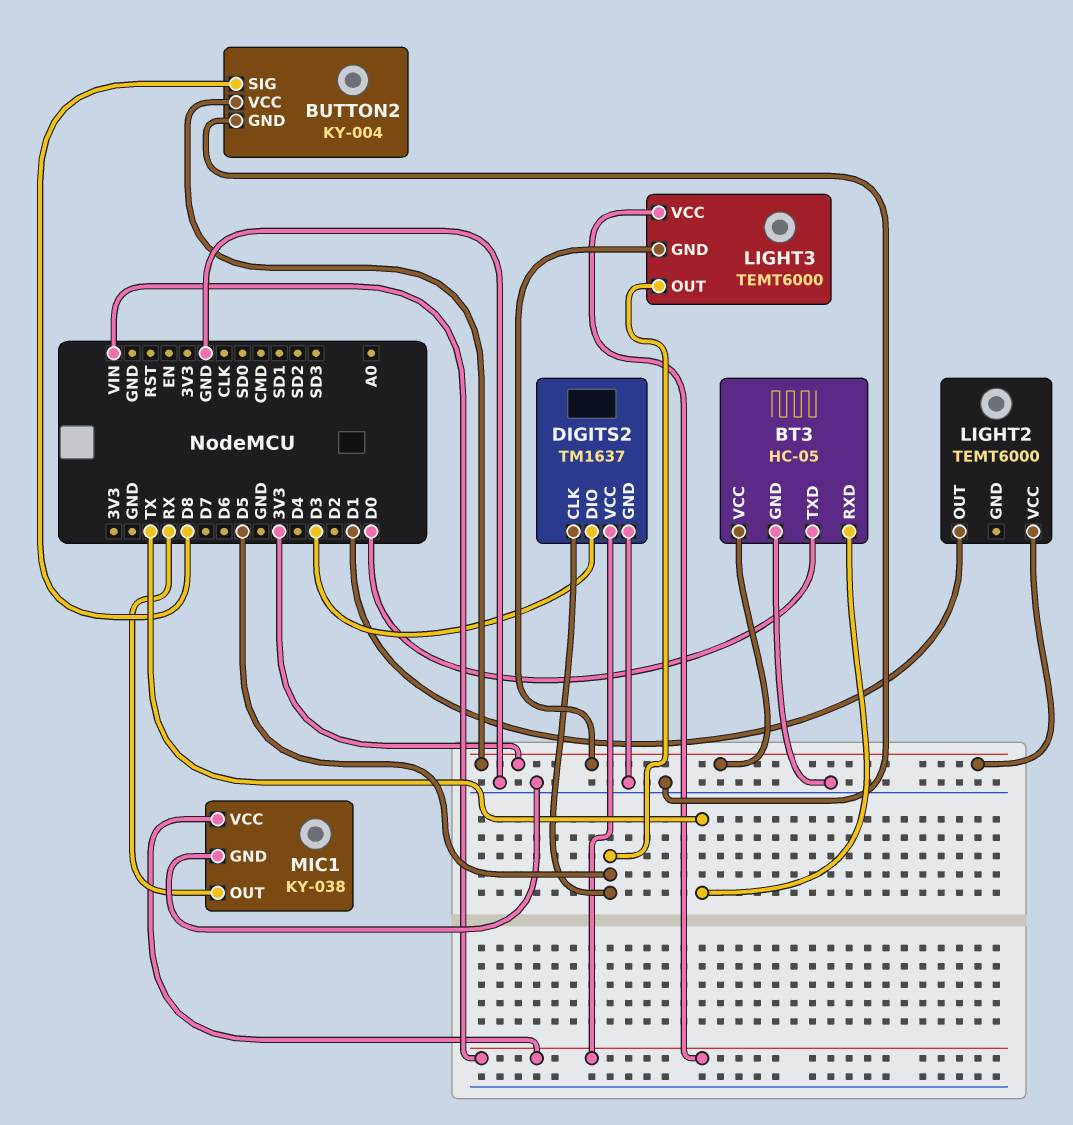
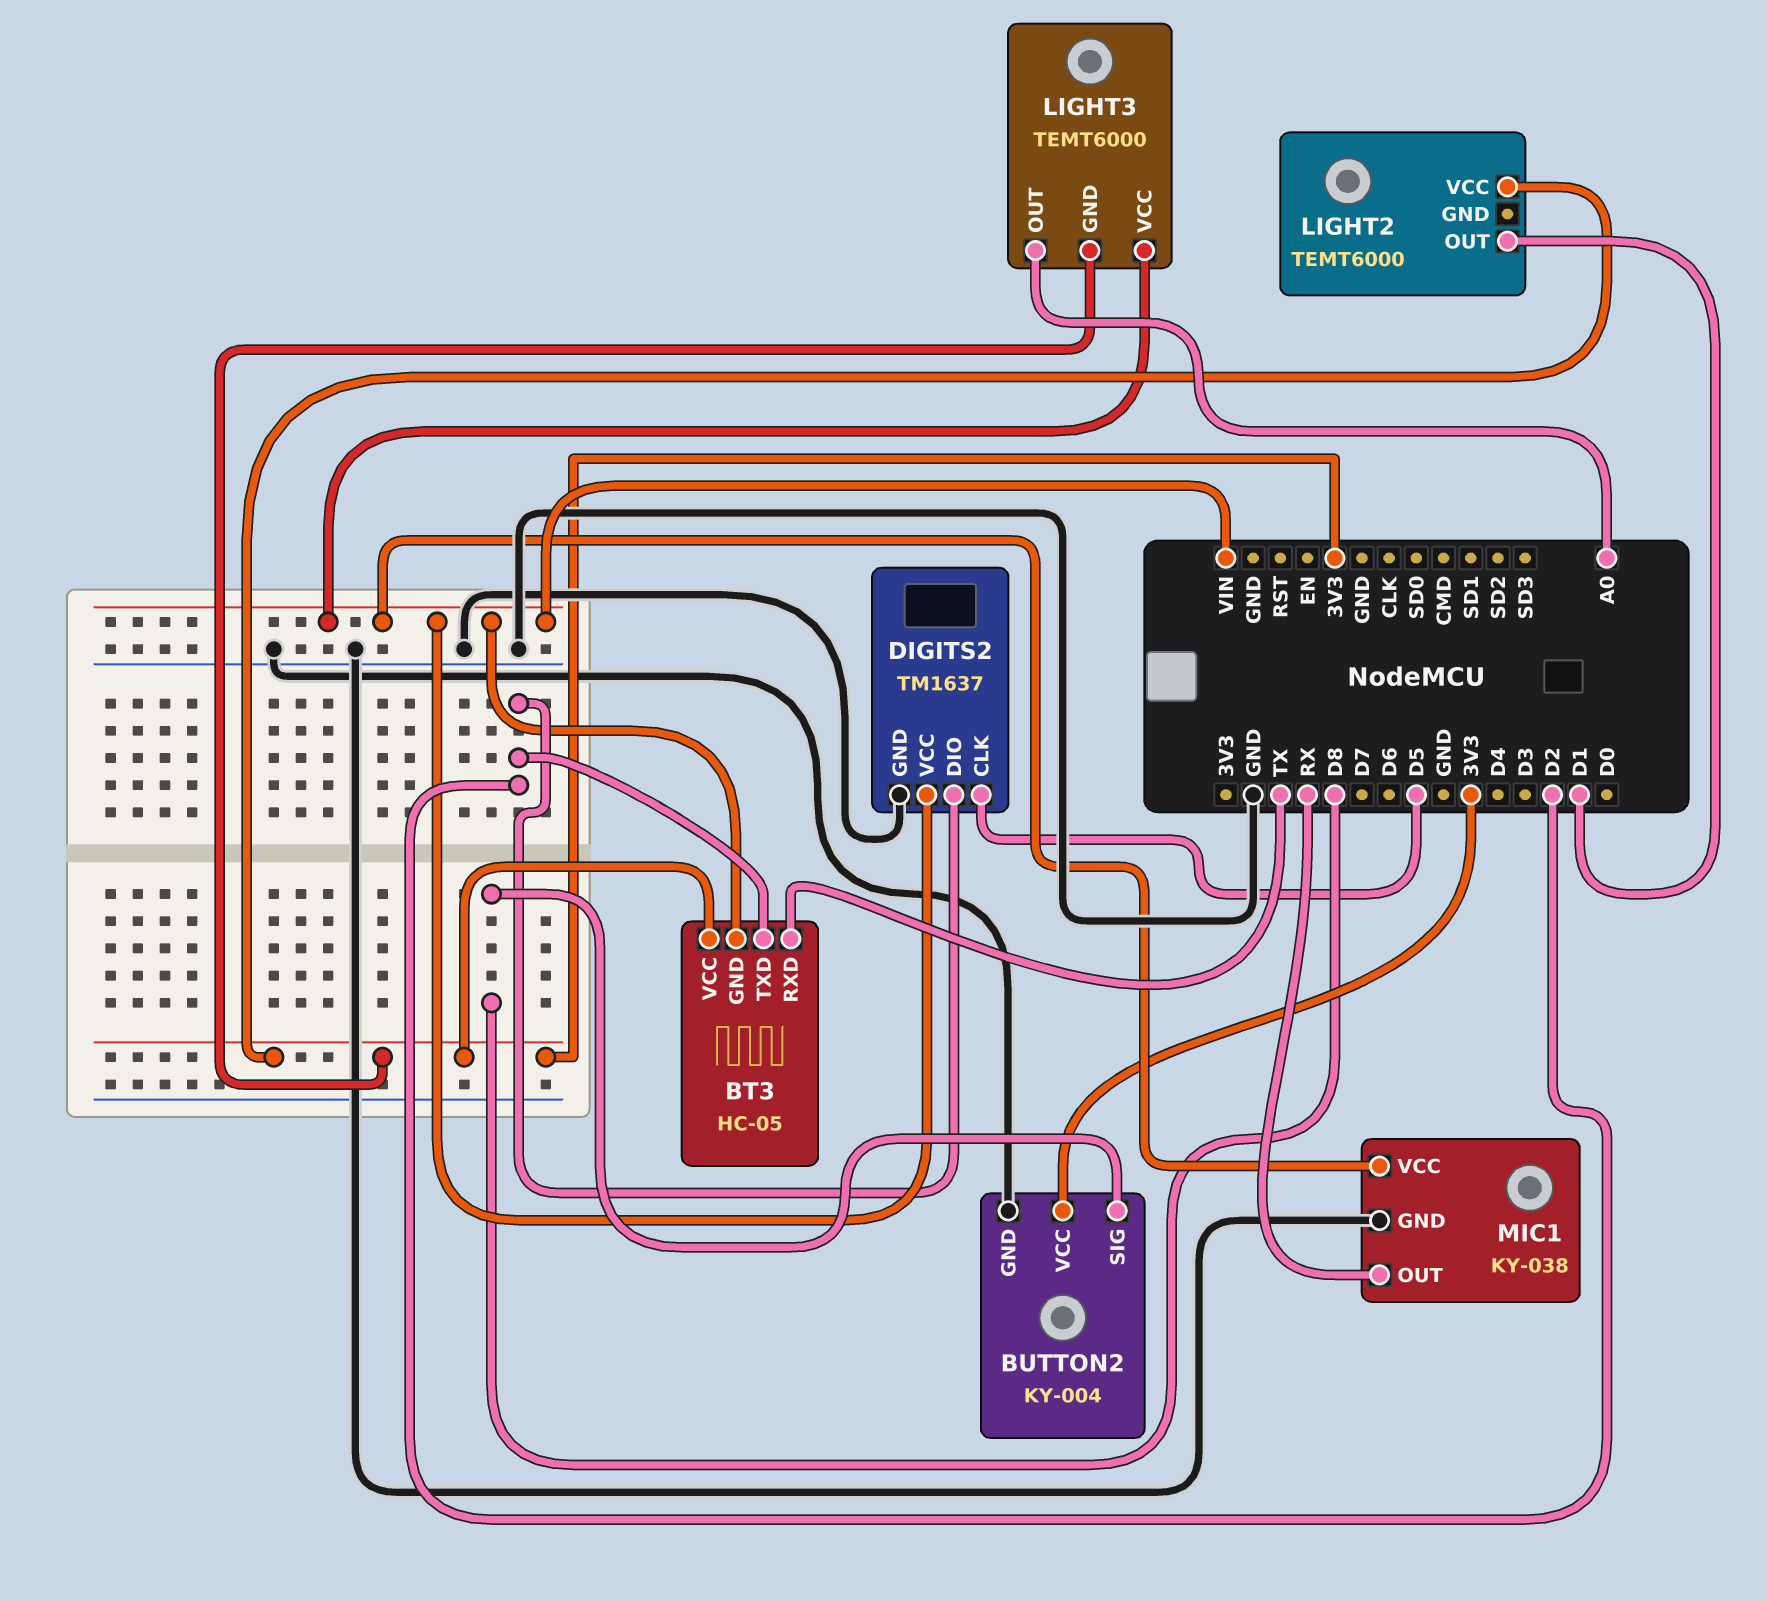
BT3 pin GND: GND -> VIN
BT3 pin TXD: D0 -> D2
DIGITS2 pin DIO: D3 -> D2
LIGHT3 pin OUT: D5 -> A0

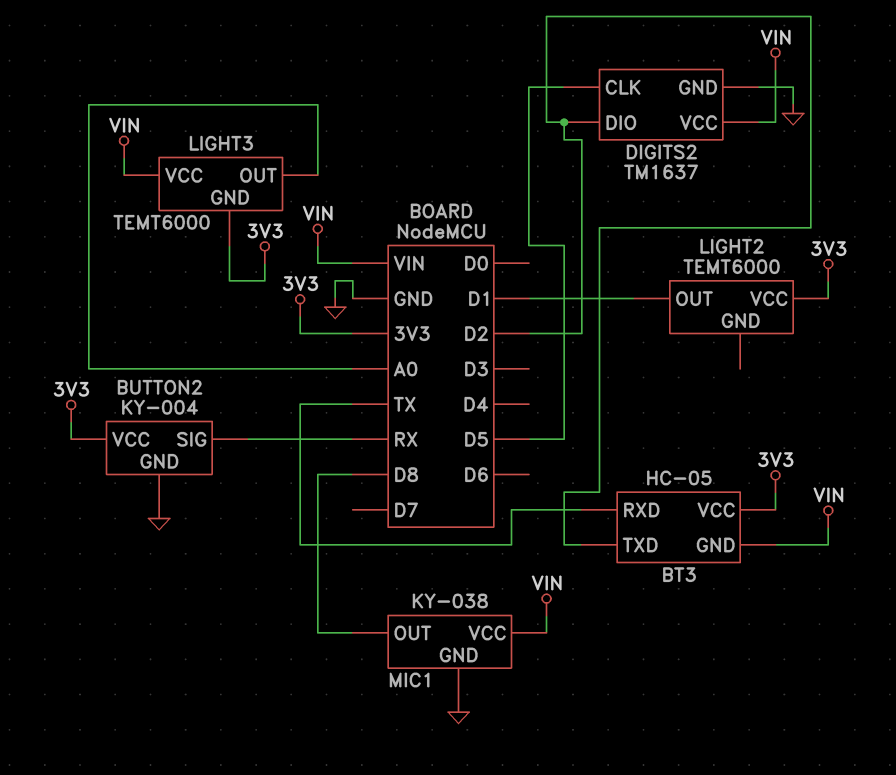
BUTTON2 pin SIG: D8 -> RX
MIC1 pin OUT: RX -> D8

